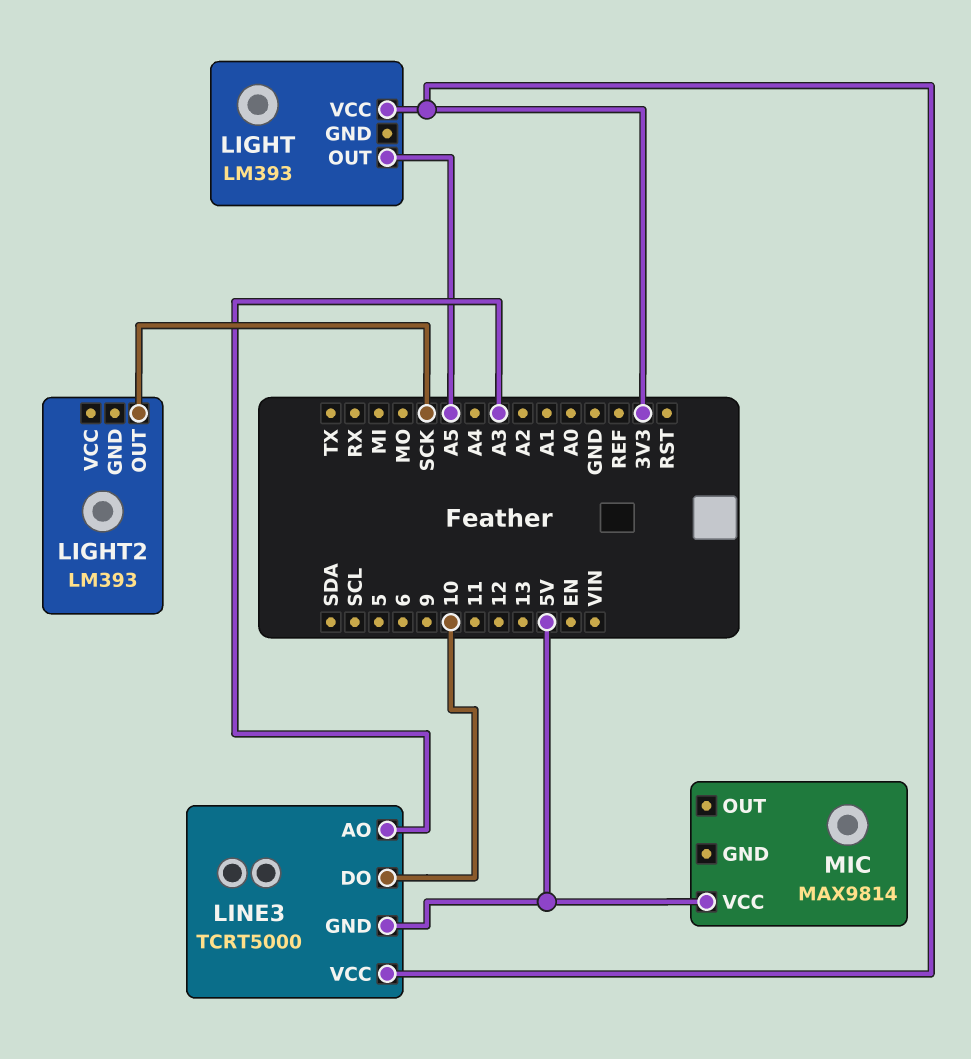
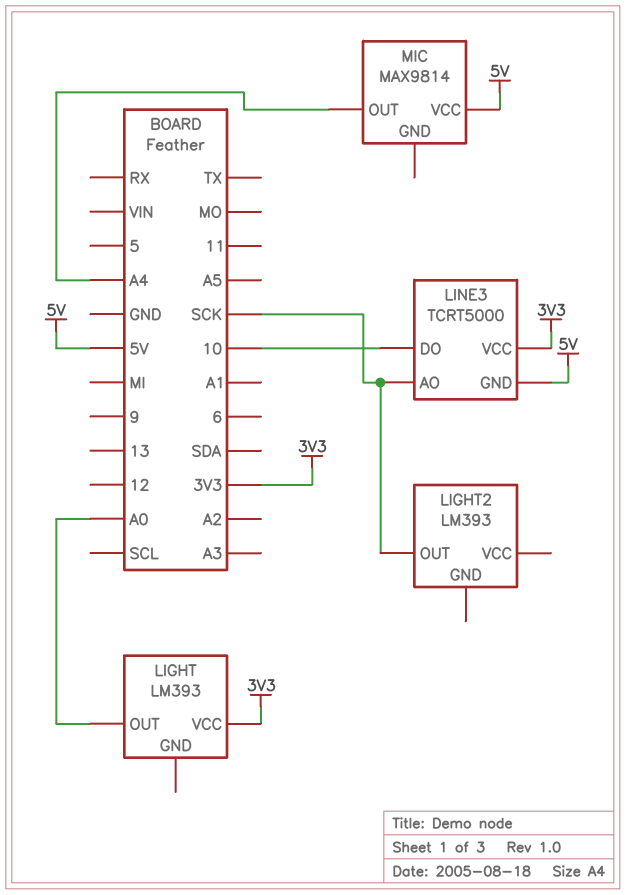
LIGHT pin OUT: A5 -> A0
LINE3 pin AO: A3 -> SCK
MIC pin OUT: none -> A4

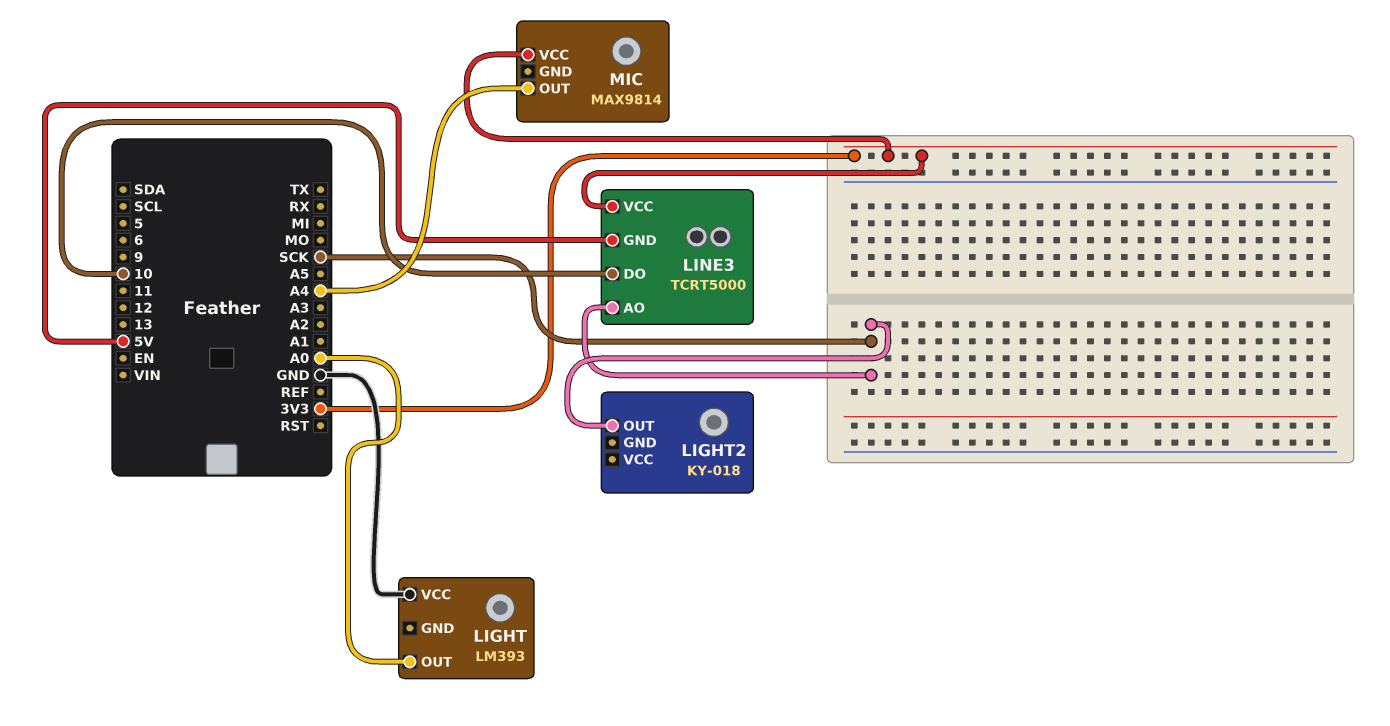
LIGHT pin VCC: 3V3 -> GND
LIGHT2: LM393 -> KY-018
MIC pin VCC: 5V -> 3V3

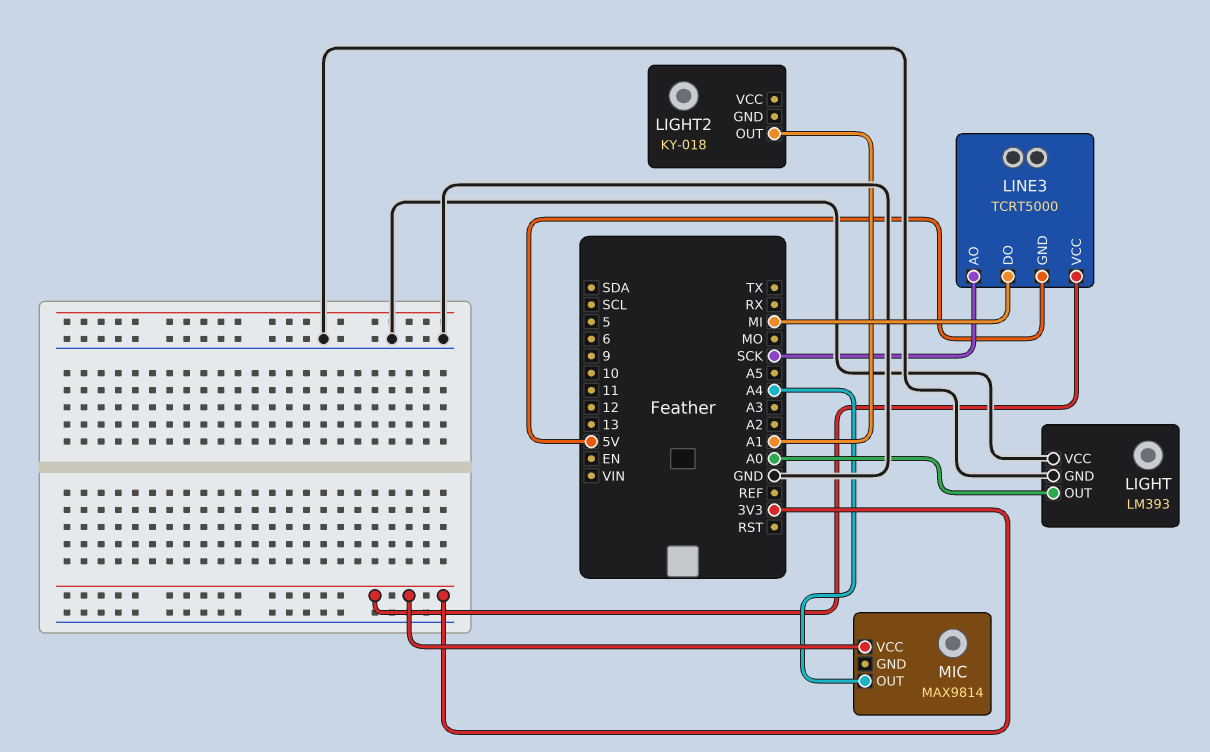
LIGHT pin GND: none -> GND
LIGHT2 pin OUT: SCK -> A1
LINE3 pin DO: 10 -> MI

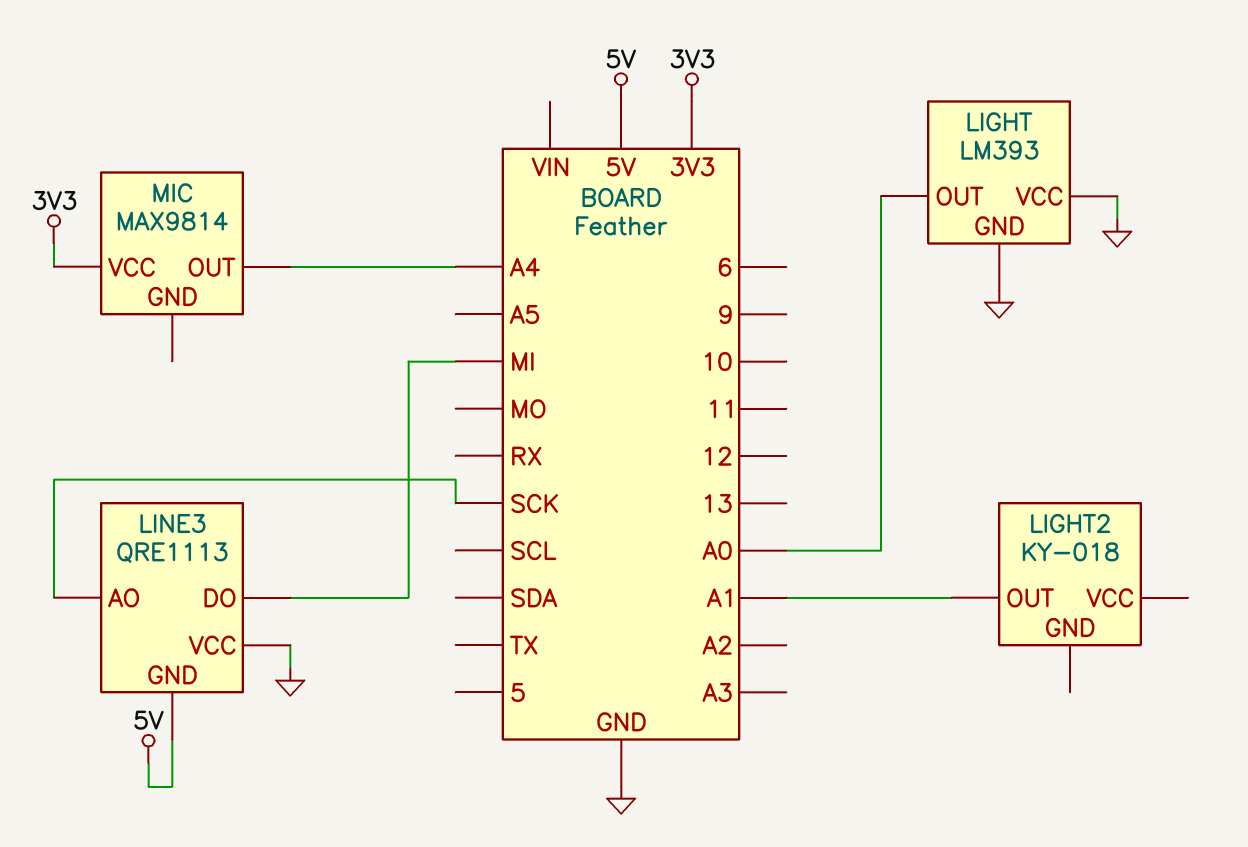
LINE3: TCRT5000 -> QRE1113
LINE3 pin VCC: 3V3 -> GND

